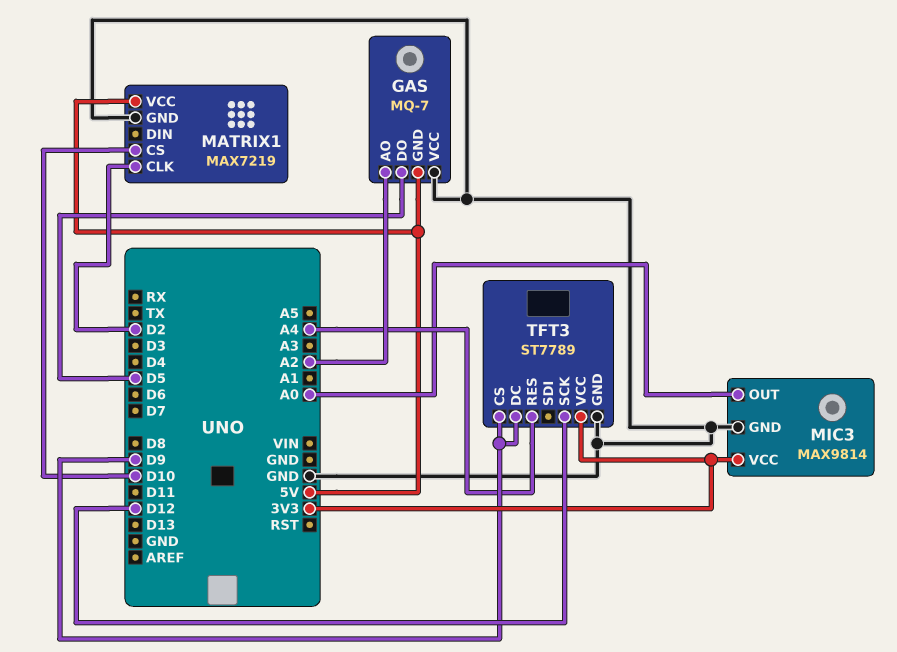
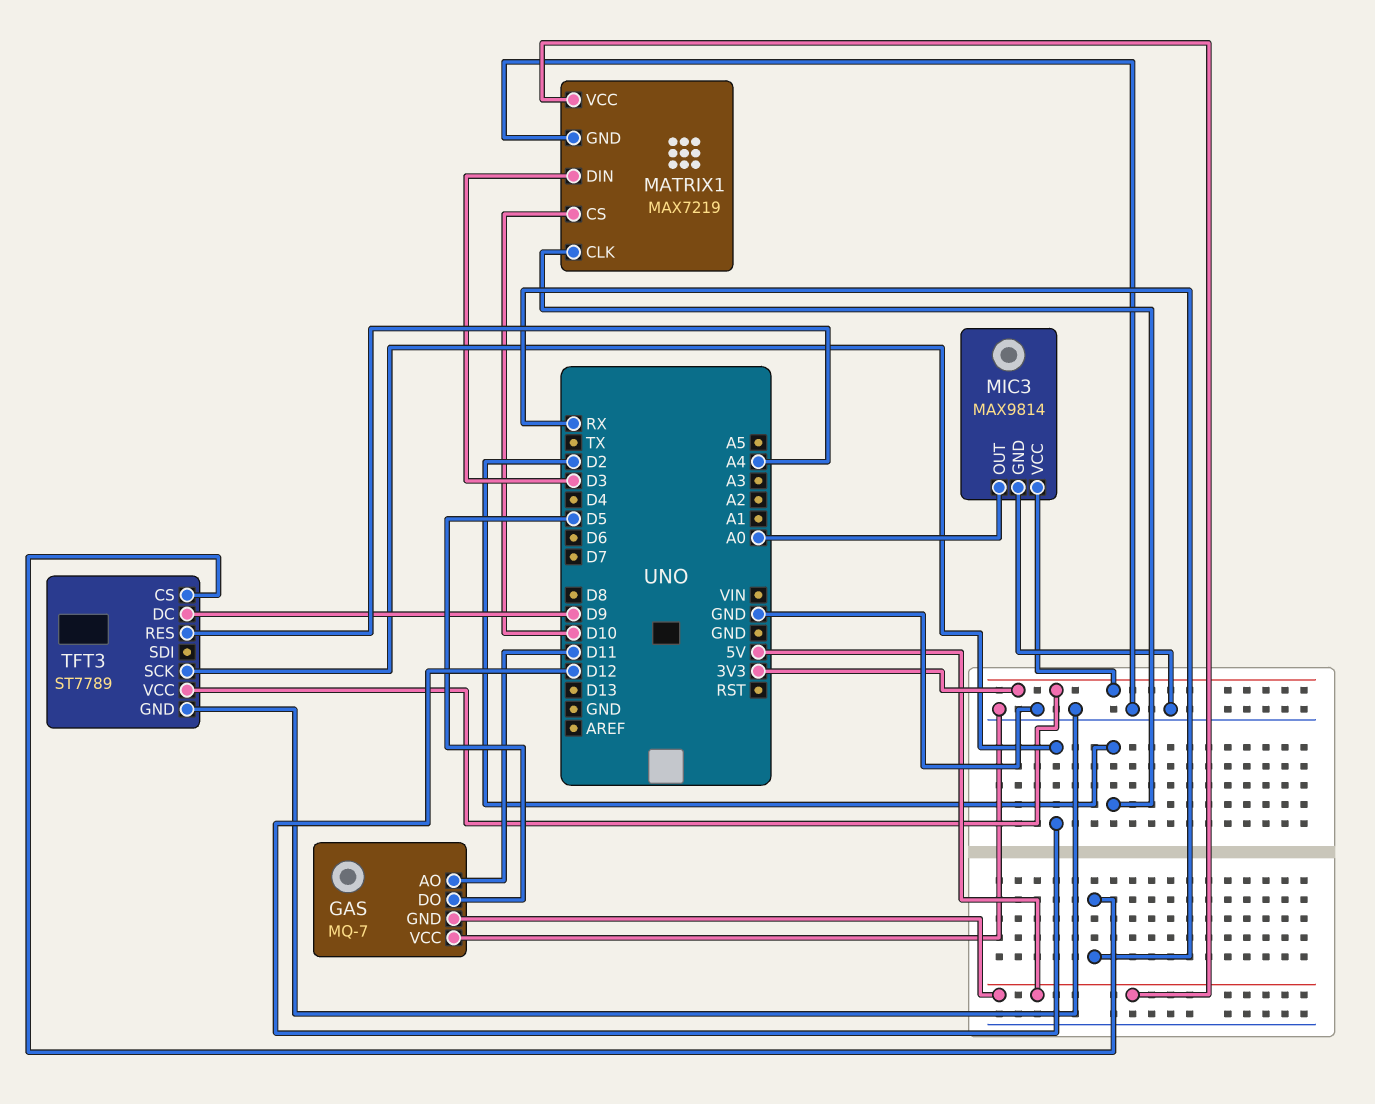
GAS pin AO: A2 -> D11
MATRIX1 pin DIN: none -> D3
TFT3 pin CS: D9 -> RX

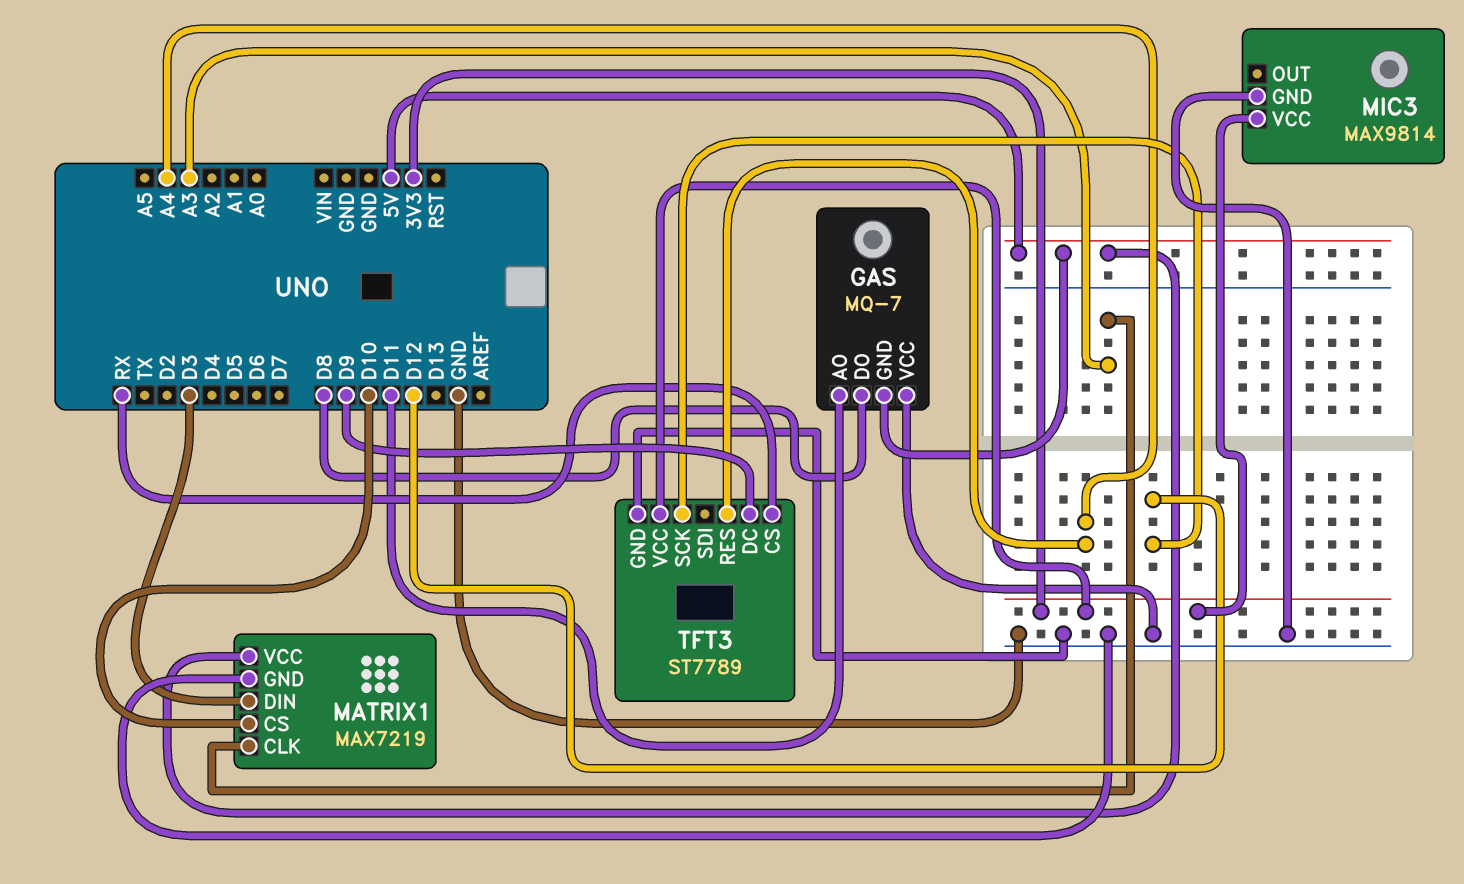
GAS pin DO: D5 -> D8
MATRIX1 pin CLK: D2 -> A3
MIC3 pin OUT: A0 -> none

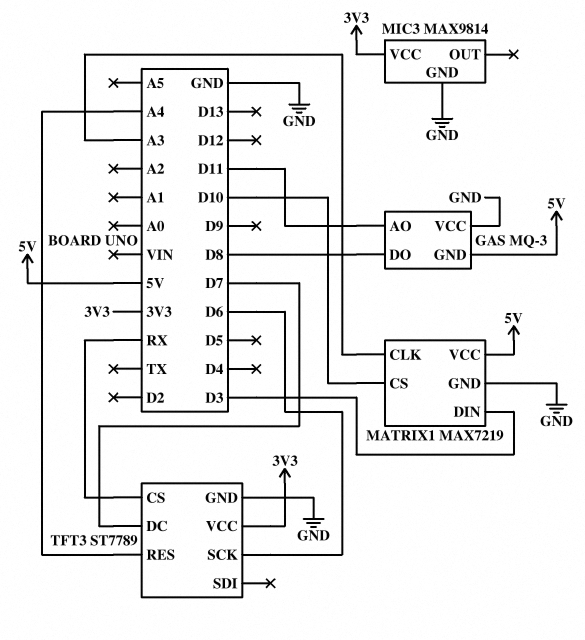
GAS: MQ-7 -> MQ-3
TFT3 pin DC: D9 -> D7
TFT3 pin SCK: D12 -> D6

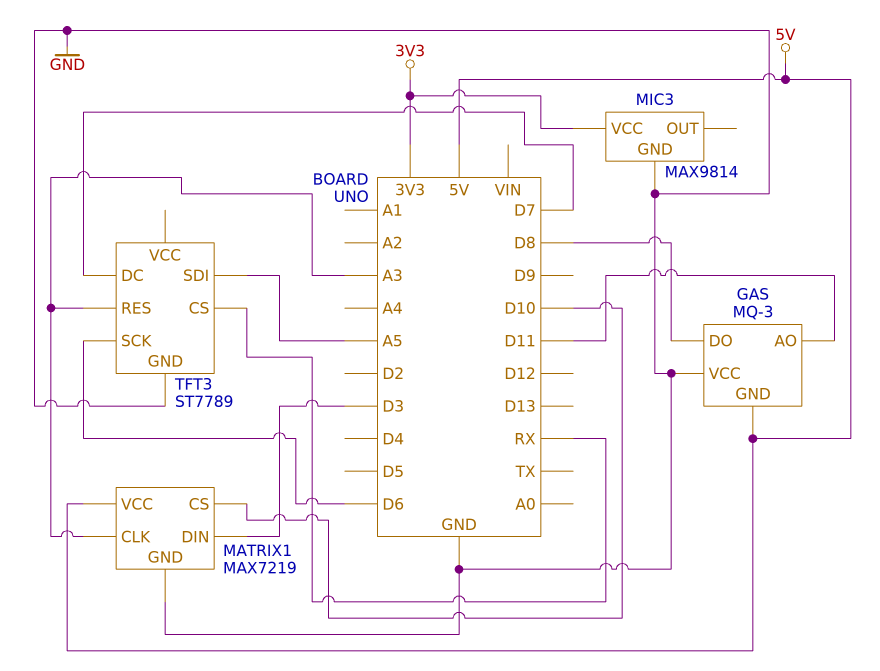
TFT3 pin RES: A4 -> A3
TFT3 pin SDI: none -> A5
TFT3 pin VCC: 3V3 -> none

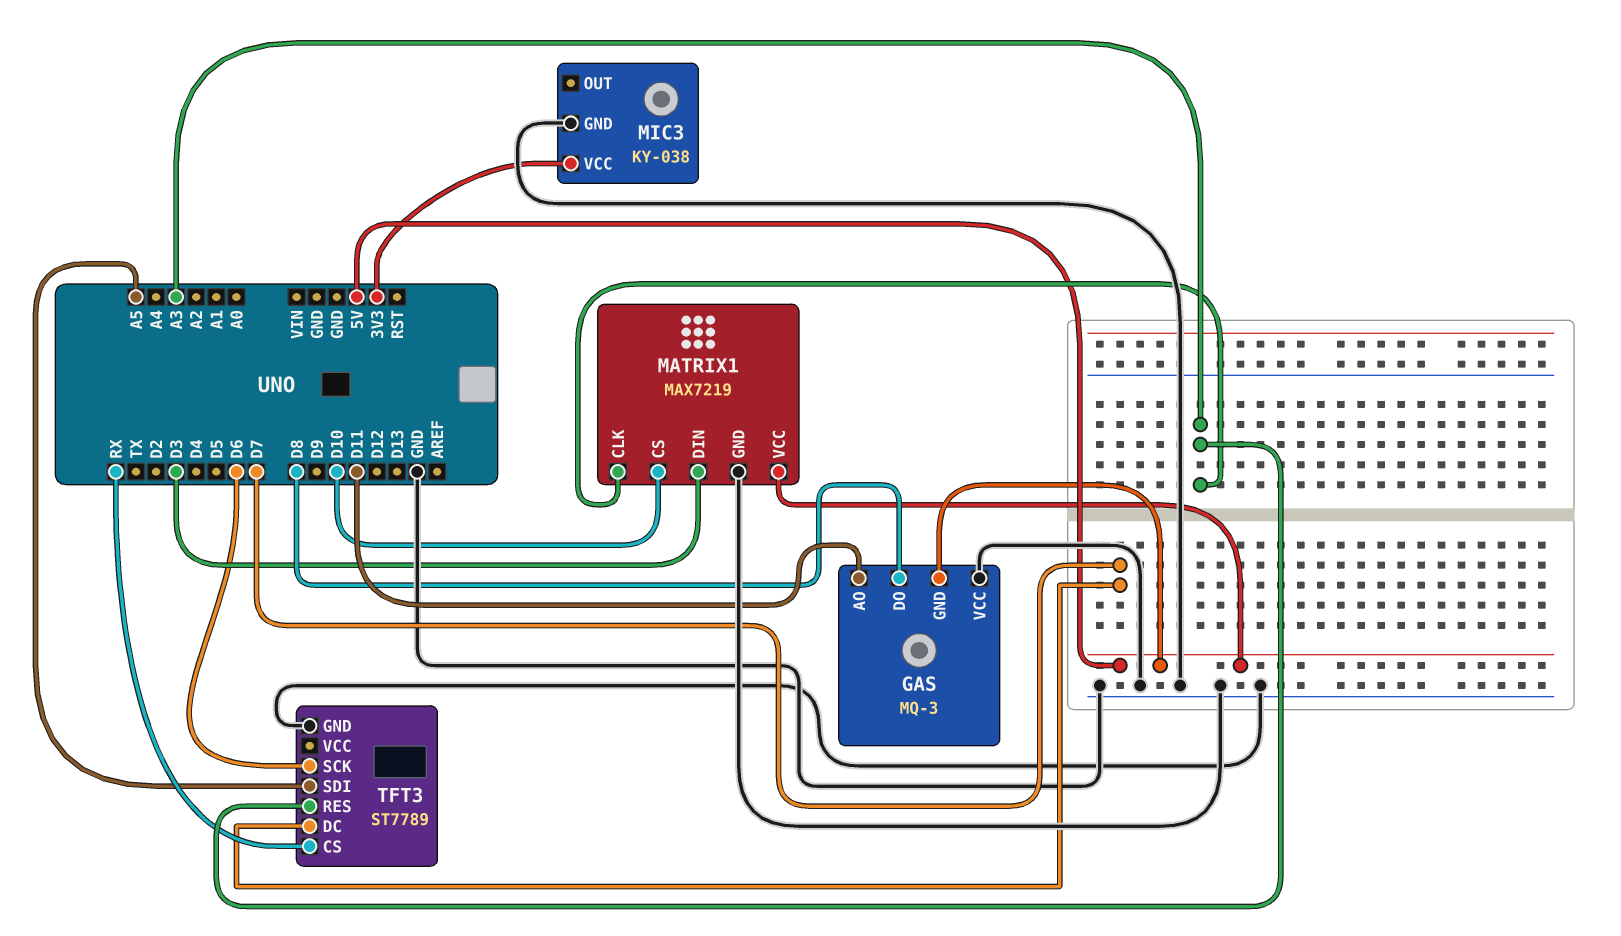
MIC3: MAX9814 -> KY-038

